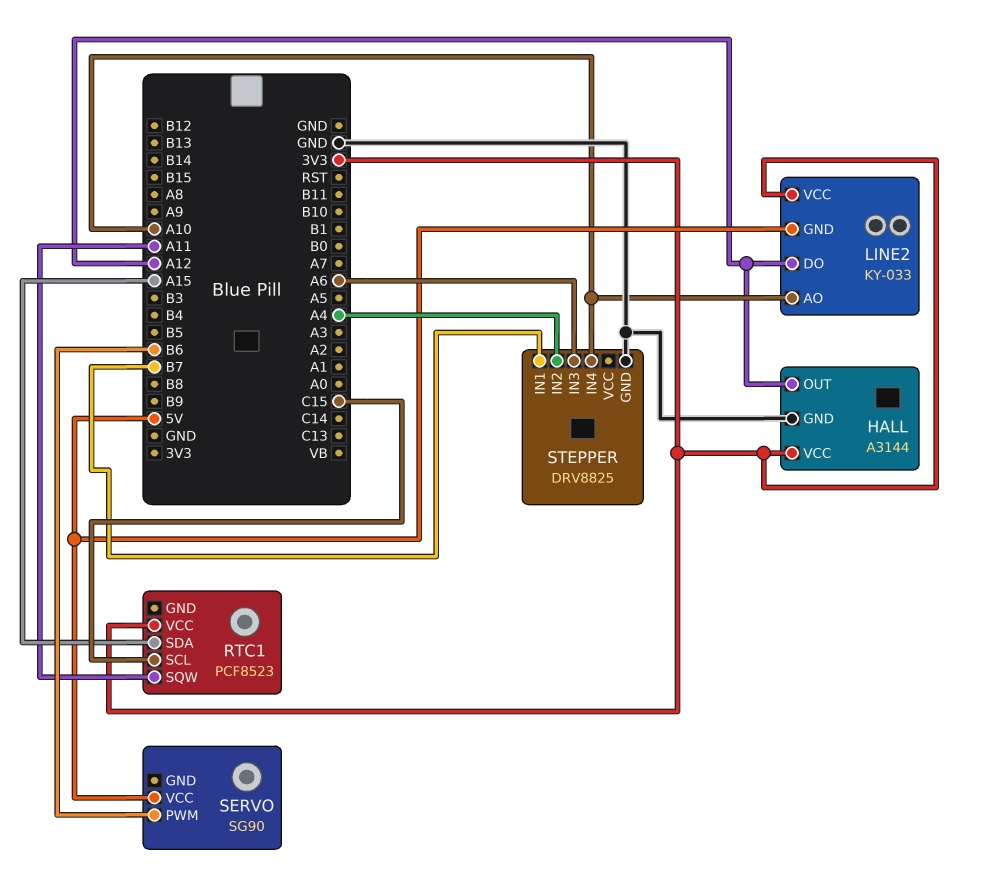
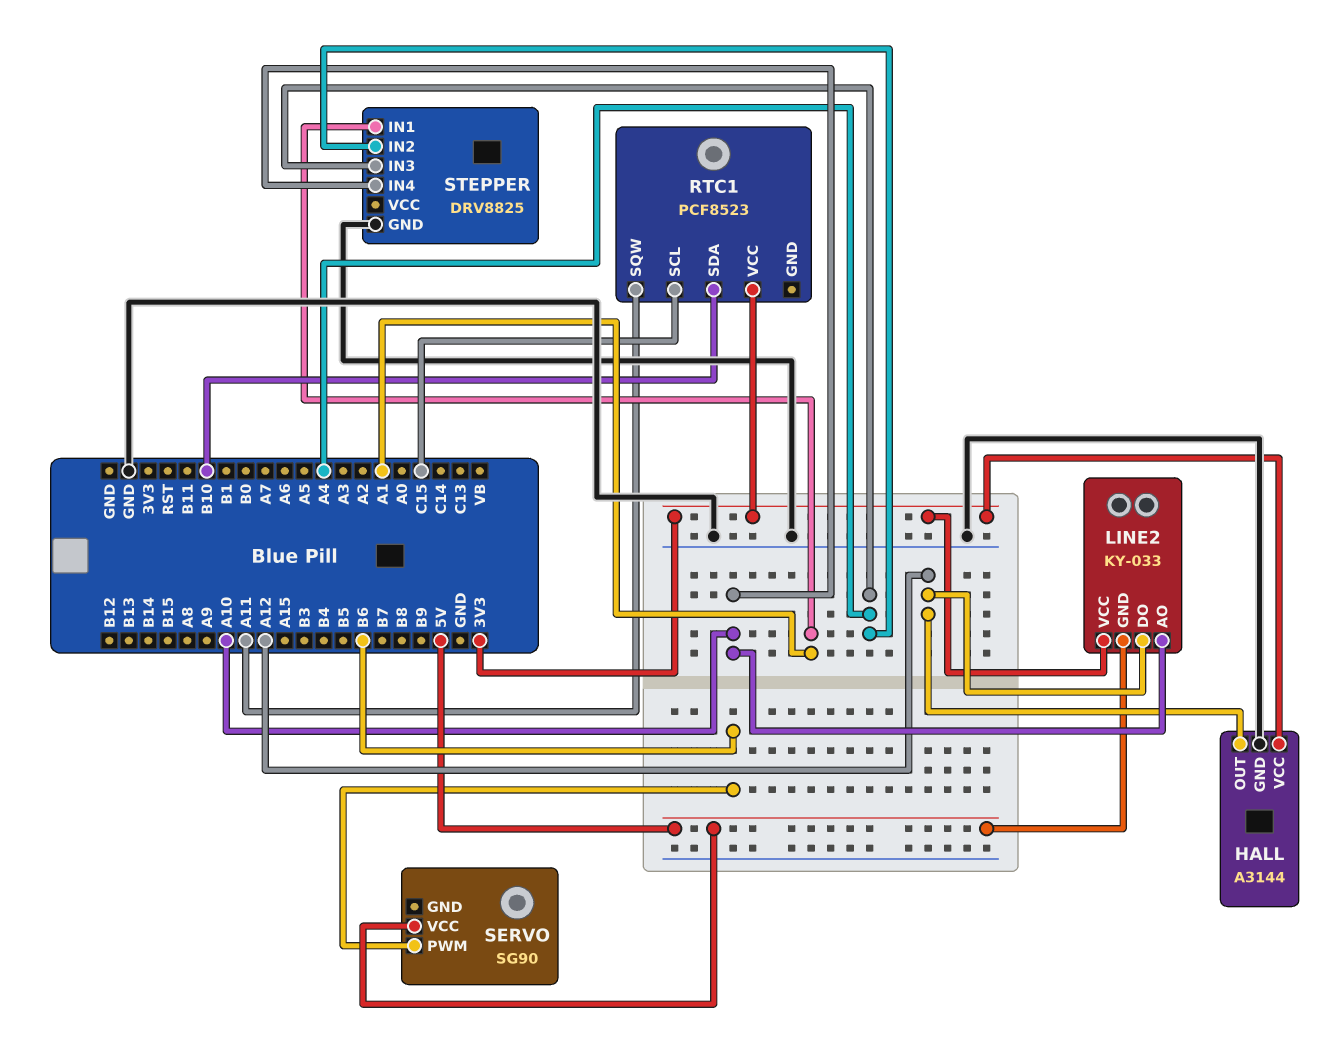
RTC1 pin SDA: A15 -> B10
STEPPER pin IN1: B7 -> A1
STEPPER pin IN3: A6 -> A4

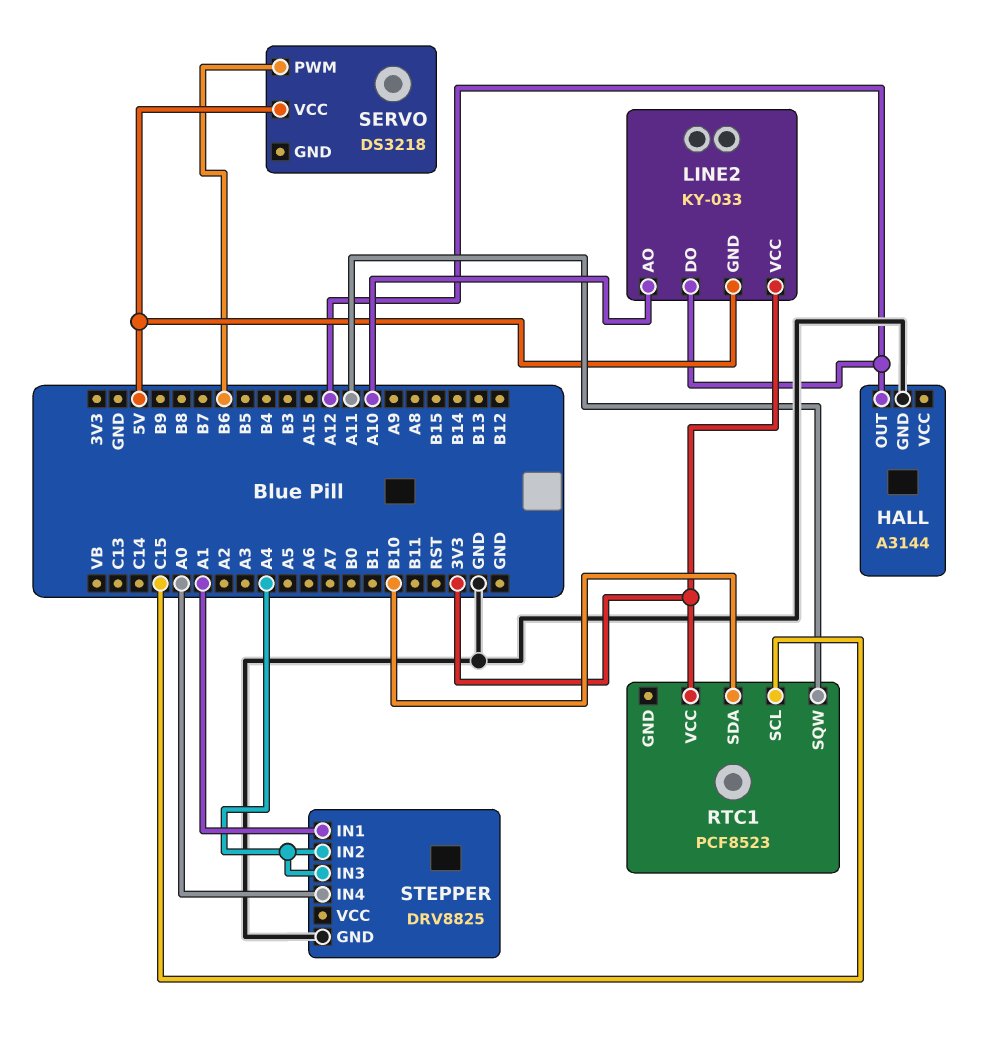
HALL pin VCC: 3V3 -> none
SERVO: SG90 -> DS3218
STEPPER pin IN4: A10 -> A0

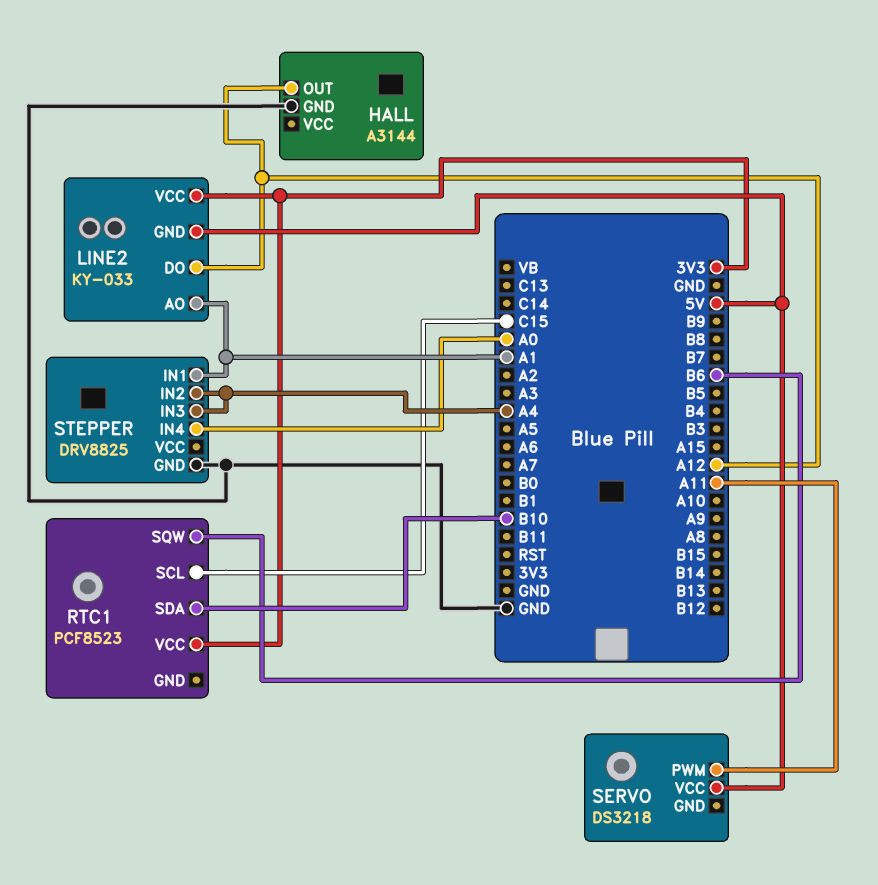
LINE2 pin AO: A10 -> A1
RTC1 pin SQW: A11 -> B6
SERVO pin PWM: B6 -> A11

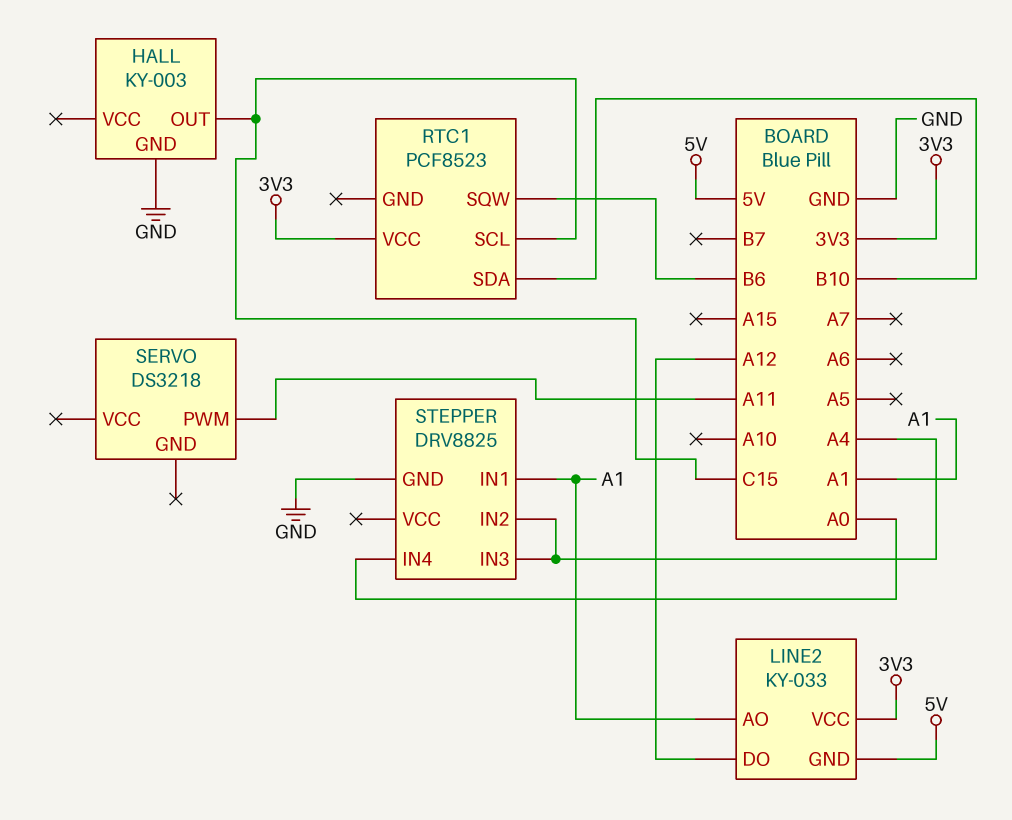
HALL: A3144 -> KY-003
HALL pin OUT: A12 -> C15
SERVO pin VCC: 5V -> none

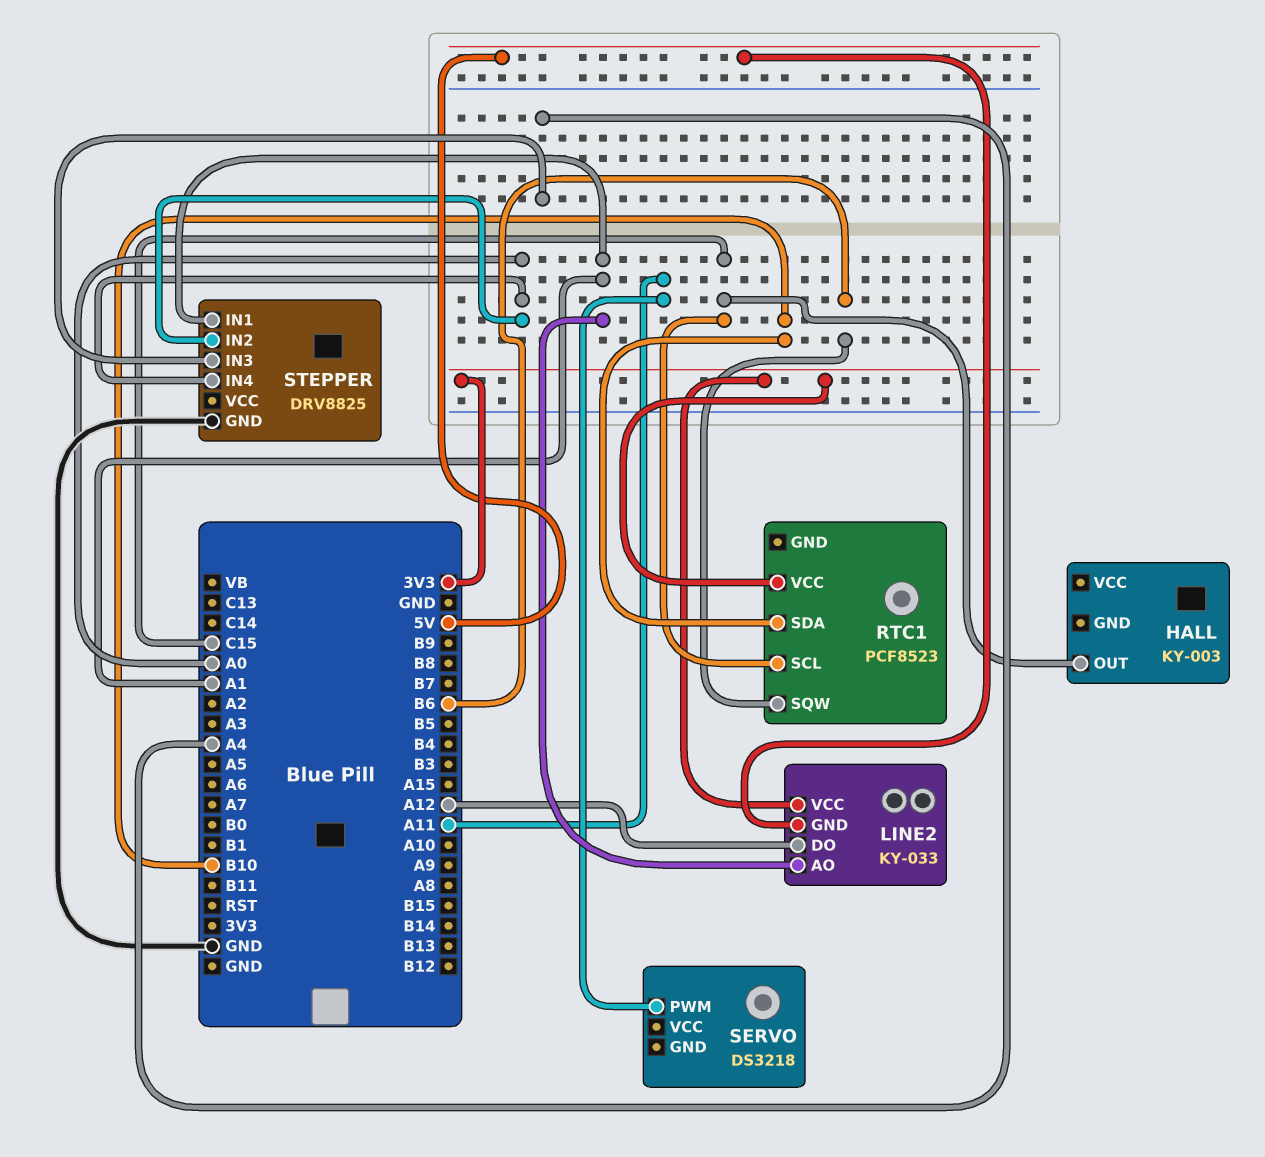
HALL pin GND: GND -> none
STEPPER pin IN2: A4 -> A0

